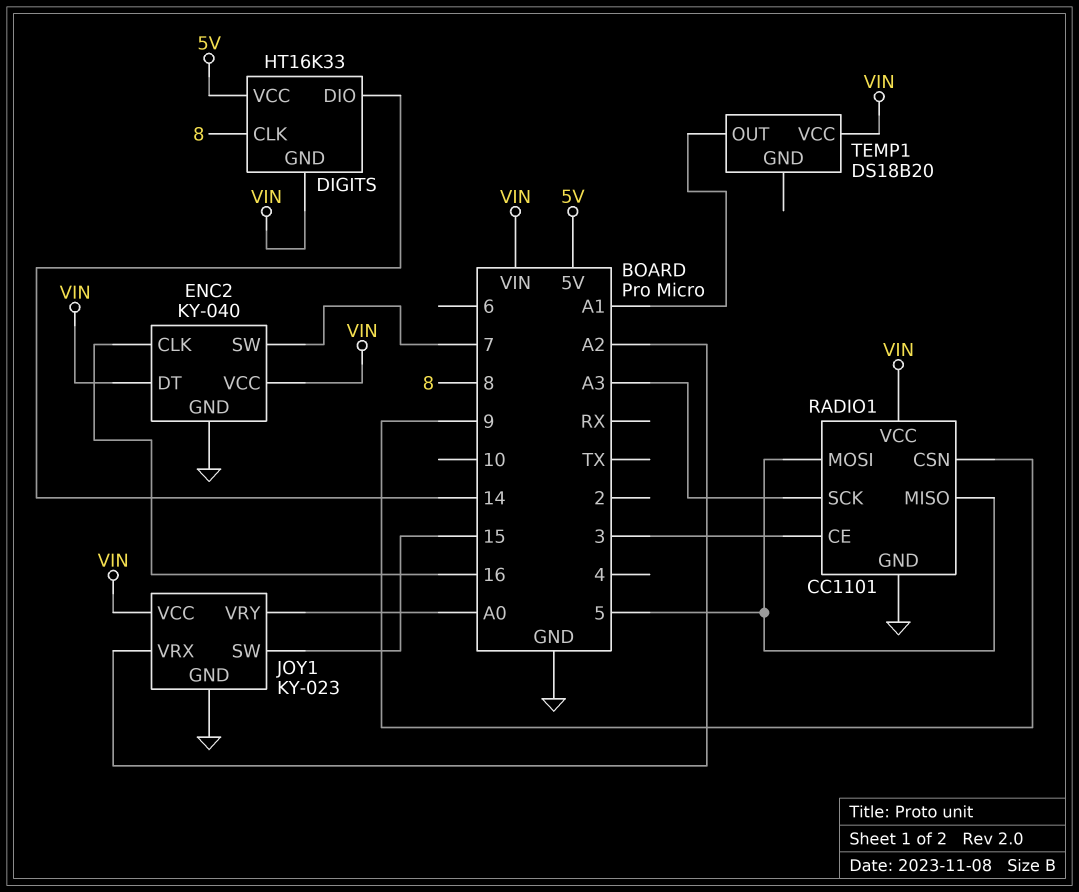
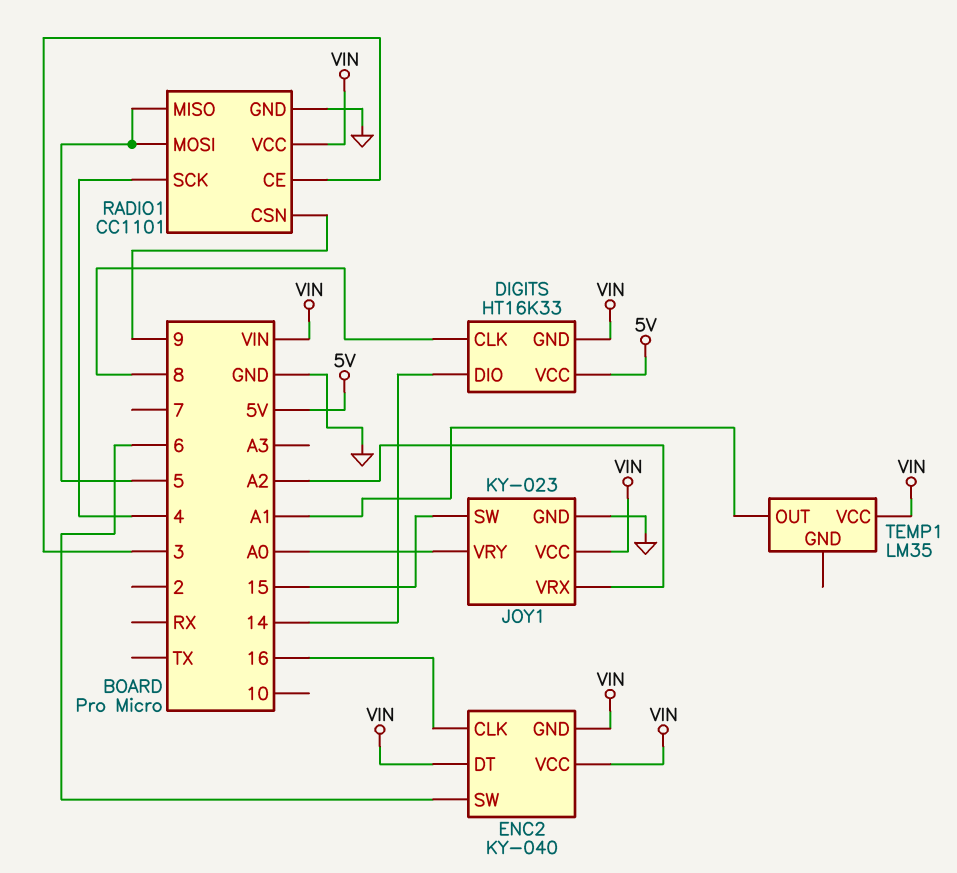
ENC2 pin GND: GND -> VIN
ENC2 pin SW: 7 -> 6
RADIO1 pin SCK: A3 -> 4
TEMP1: DS18B20 -> LM35

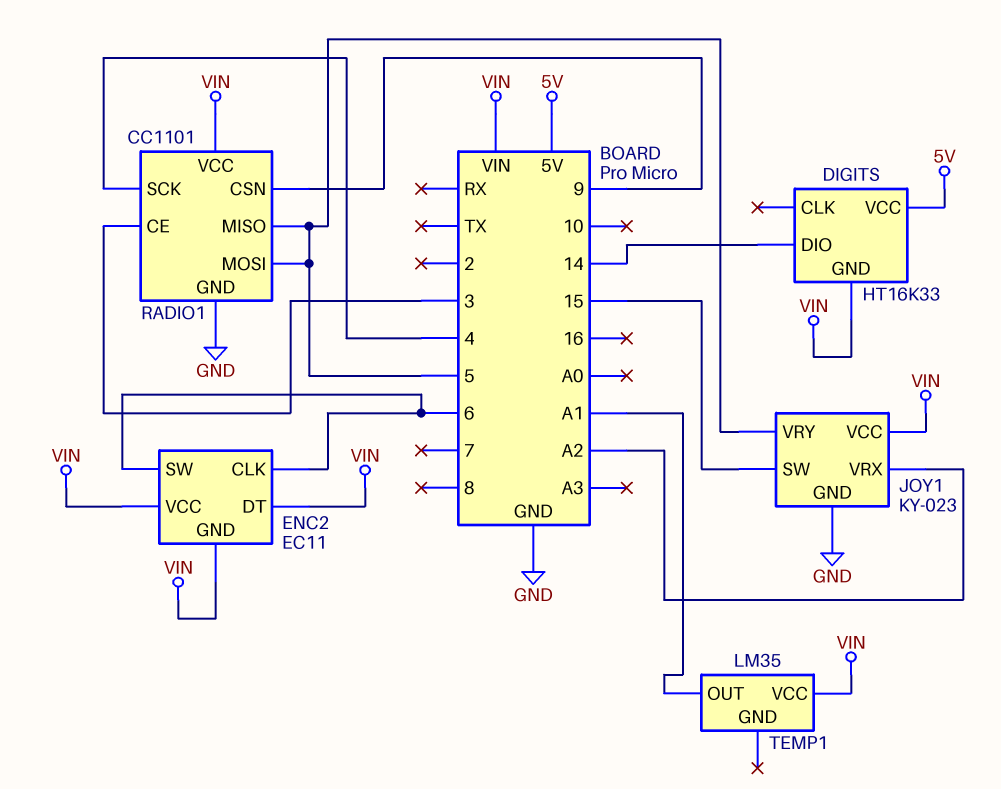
DIGITS pin CLK: 8 -> none
ENC2: KY-040 -> EC11
ENC2 pin CLK: 16 -> 6
JOY1 pin VRY: A0 -> 5

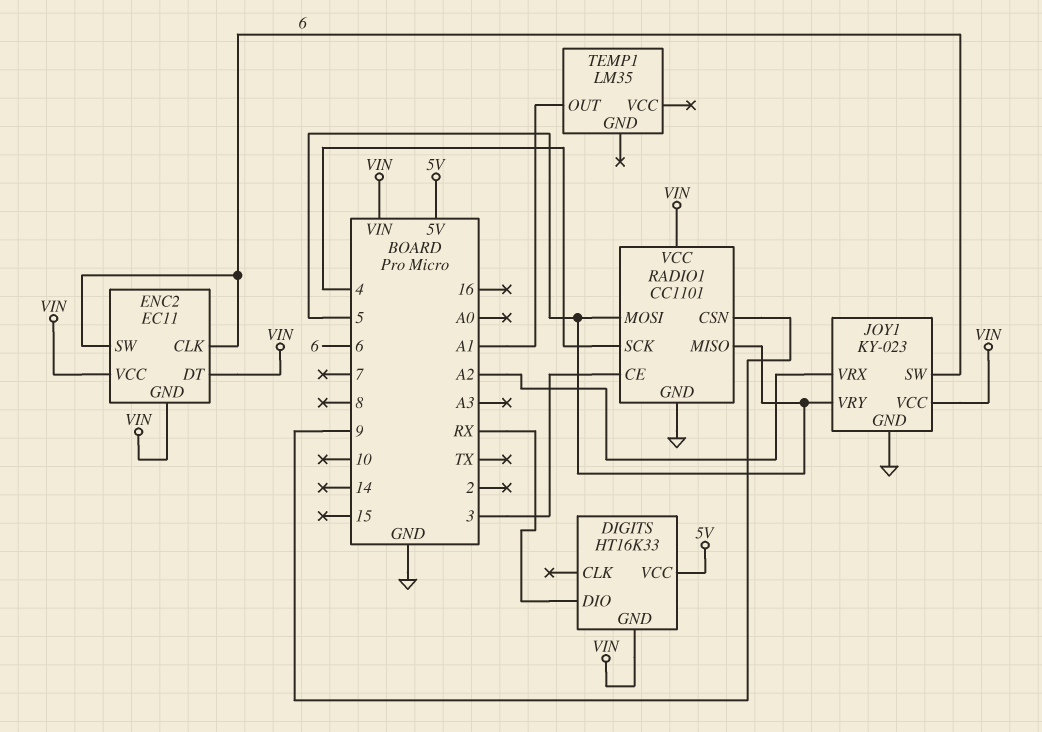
DIGITS pin DIO: 14 -> RX
JOY1 pin SW: 15 -> 6
TEMP1 pin VCC: VIN -> none

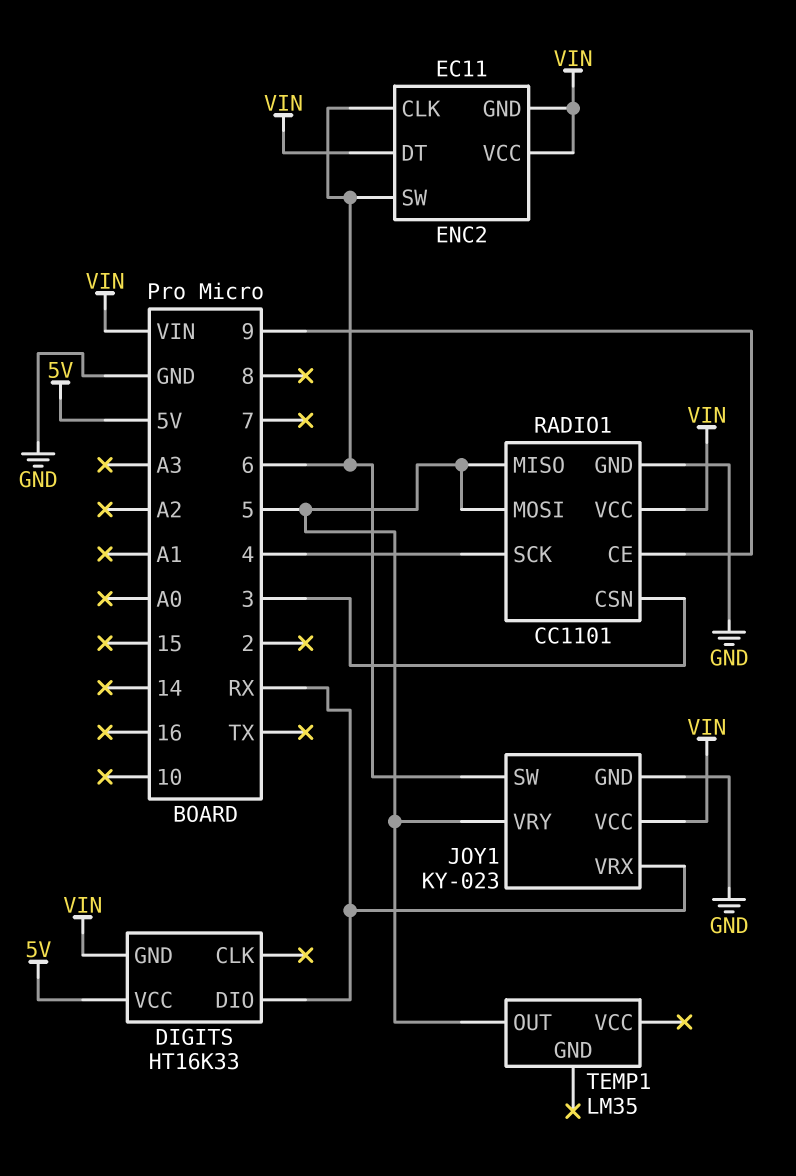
JOY1 pin VRX: A2 -> RX
RADIO1 pin CE: 3 -> 9
RADIO1 pin CSN: 9 -> 3
TEMP1 pin OUT: A1 -> 5

